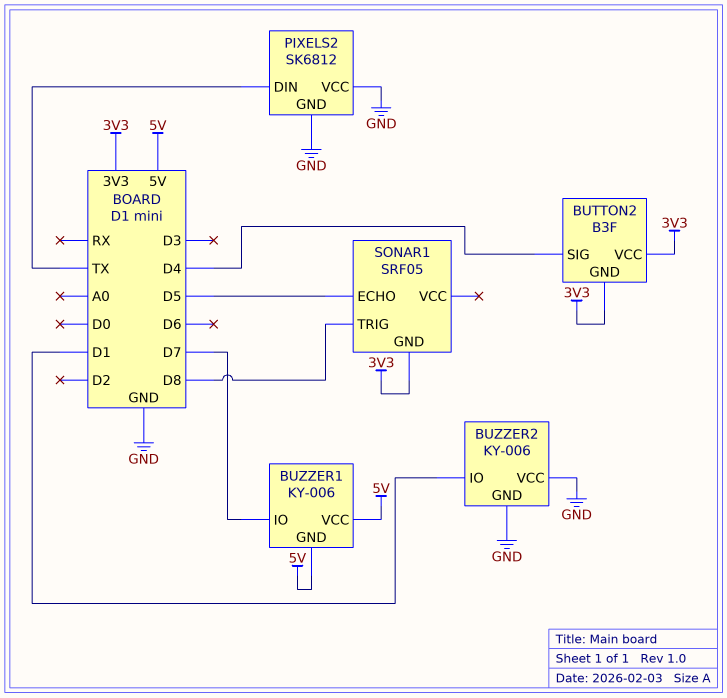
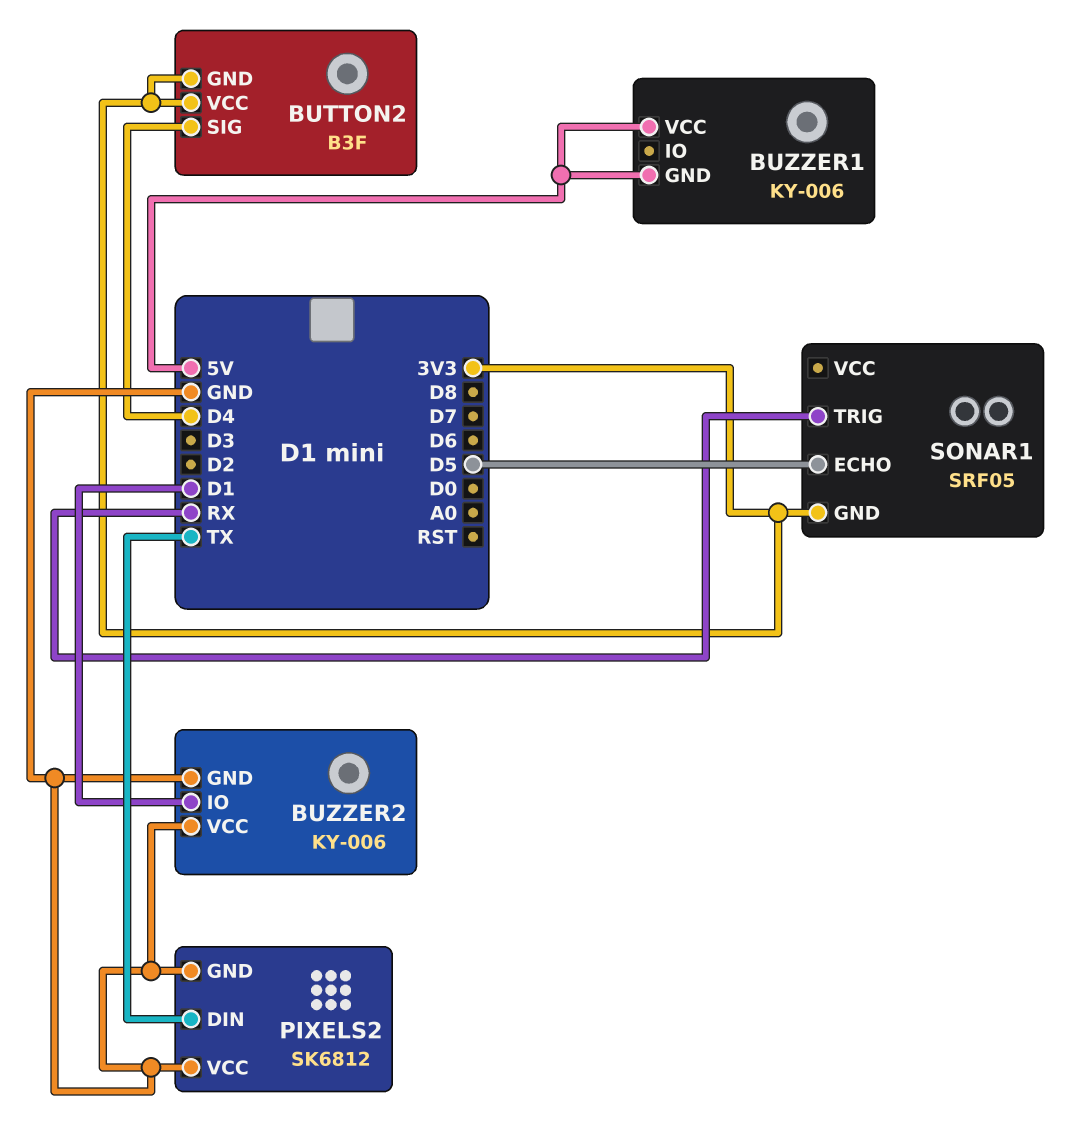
BUZZER1 pin IO: D7 -> none
SONAR1 pin TRIG: D8 -> RX

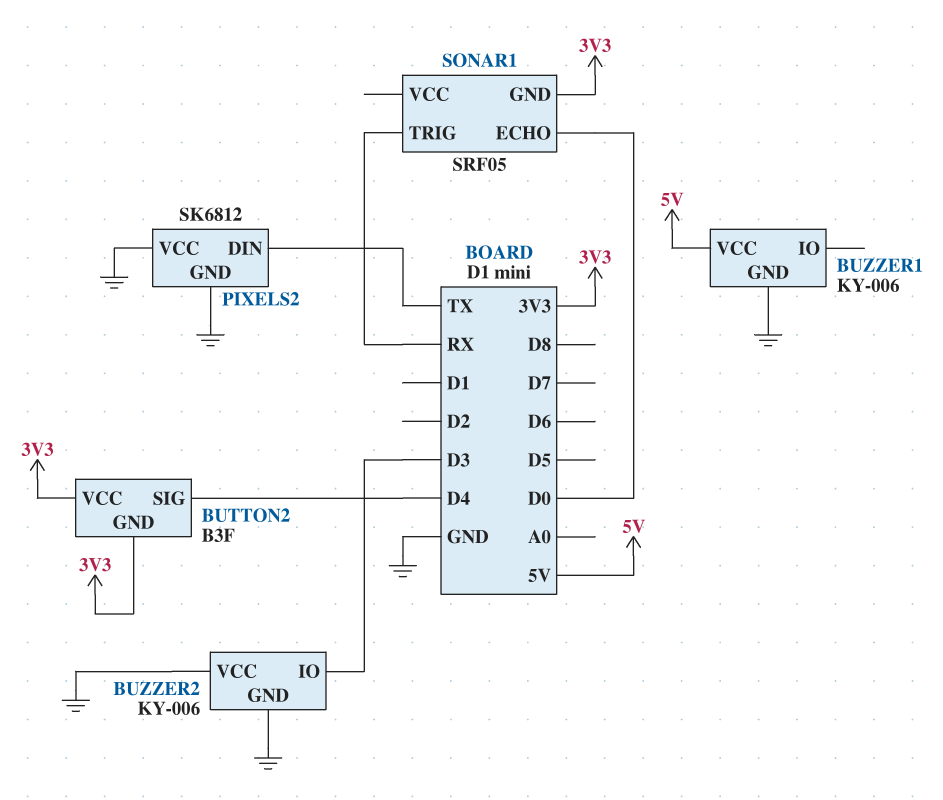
BUZZER1 pin GND: 5V -> GND
BUZZER2 pin IO: D1 -> D3
SONAR1 pin ECHO: D5 -> D0

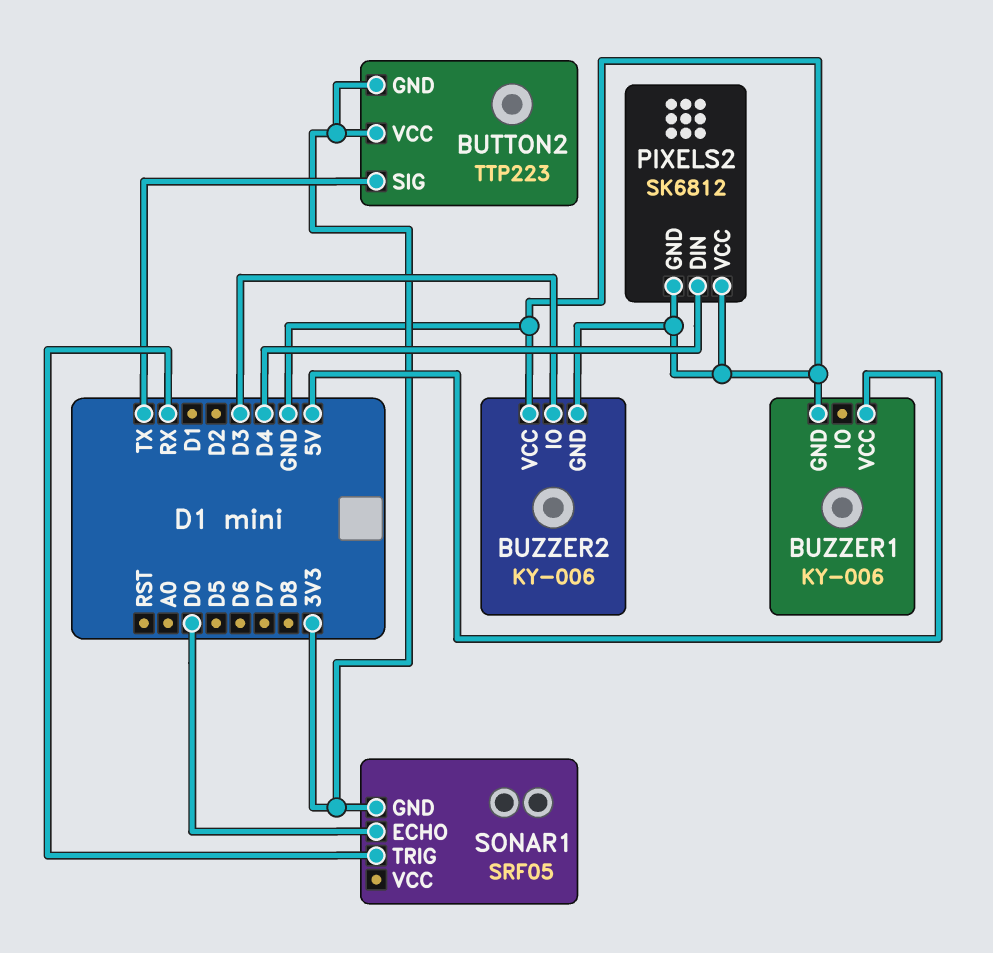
BUTTON2: B3F -> TTP223
BUTTON2 pin SIG: D4 -> TX
PIXELS2 pin DIN: TX -> D4

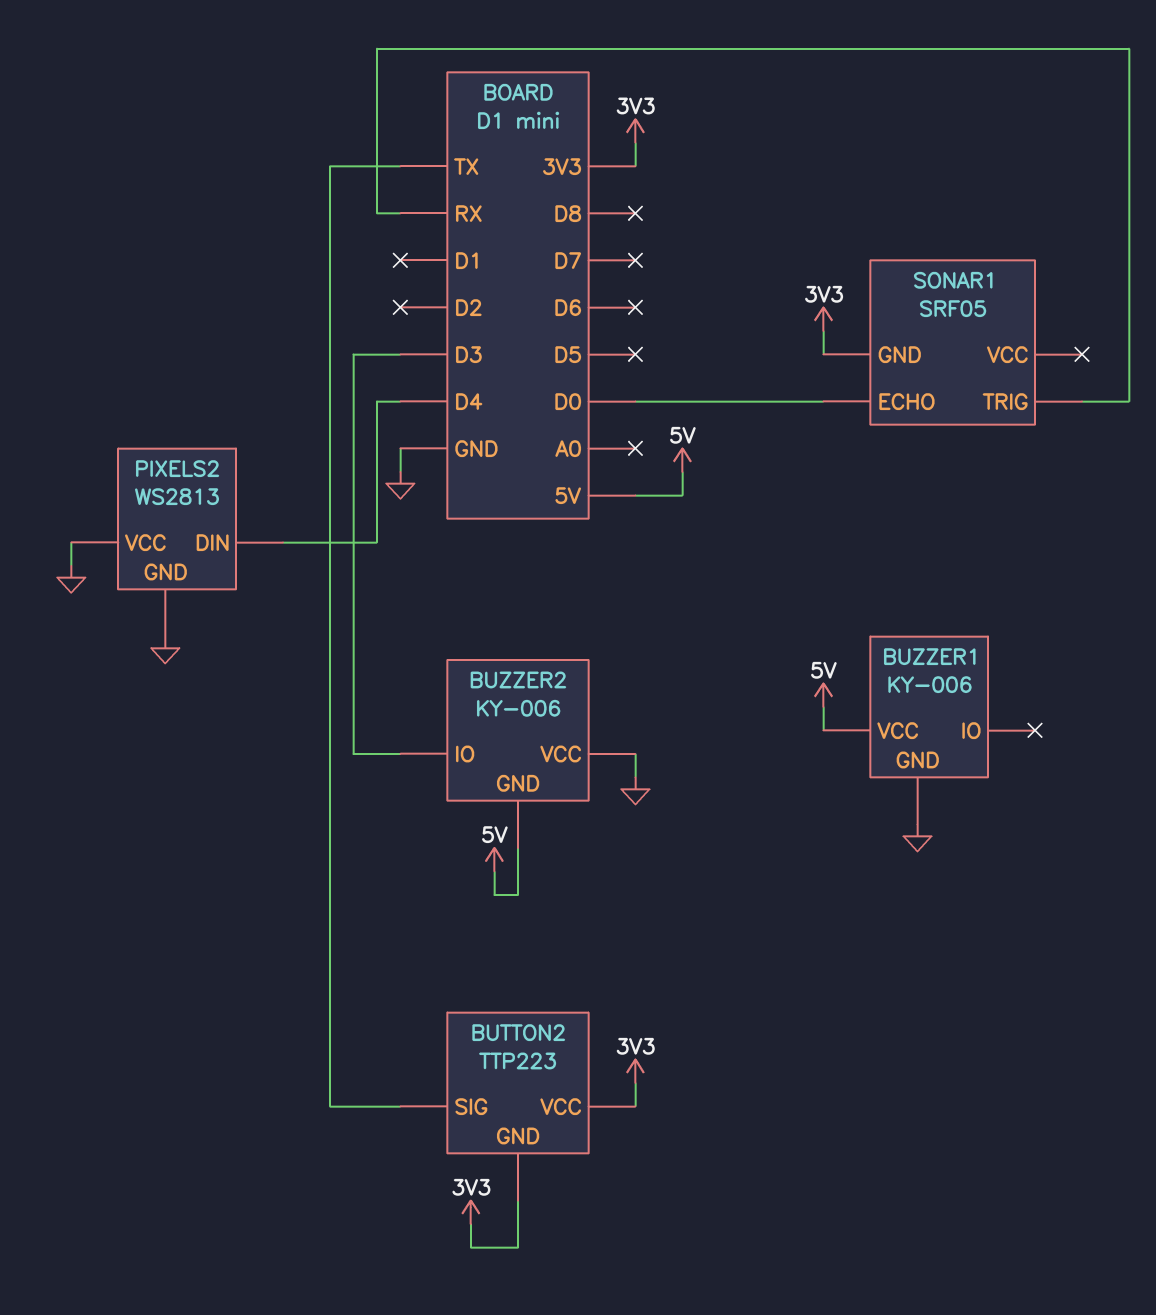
BUZZER2 pin GND: GND -> 5V
PIXELS2: SK6812 -> WS2813

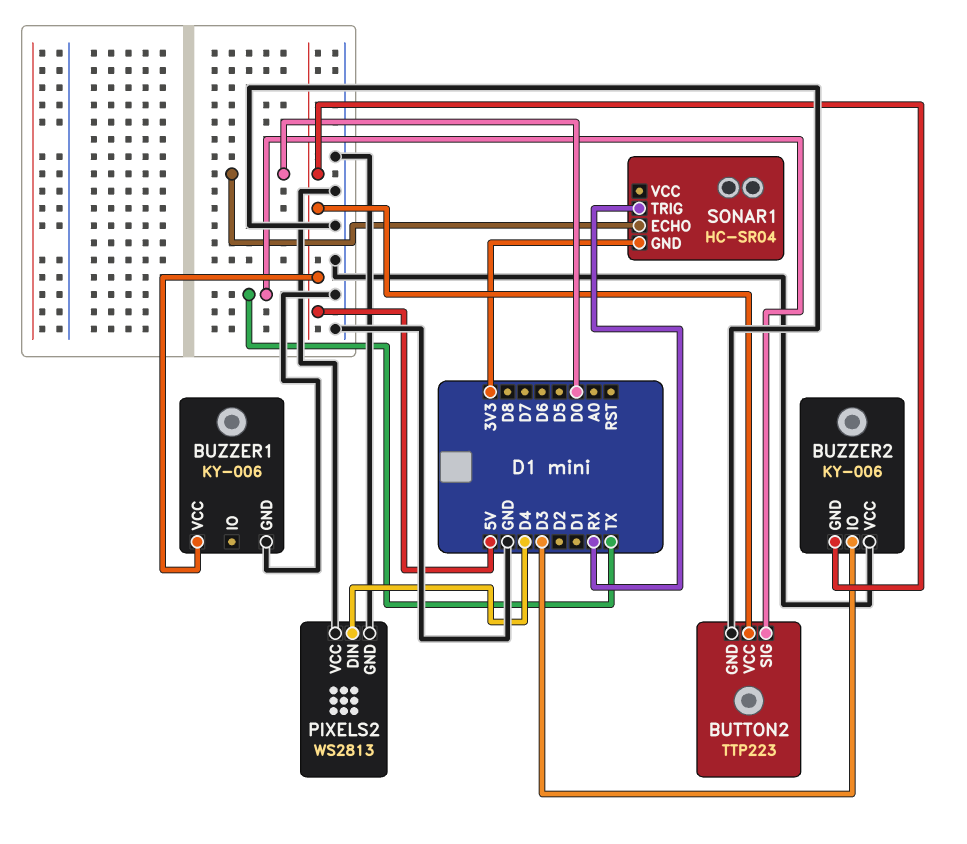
BUTTON2 pin GND: 3V3 -> GND
BUTTON2 pin VCC: 3V3 -> 5V
SONAR1: SRF05 -> HC-SR04

